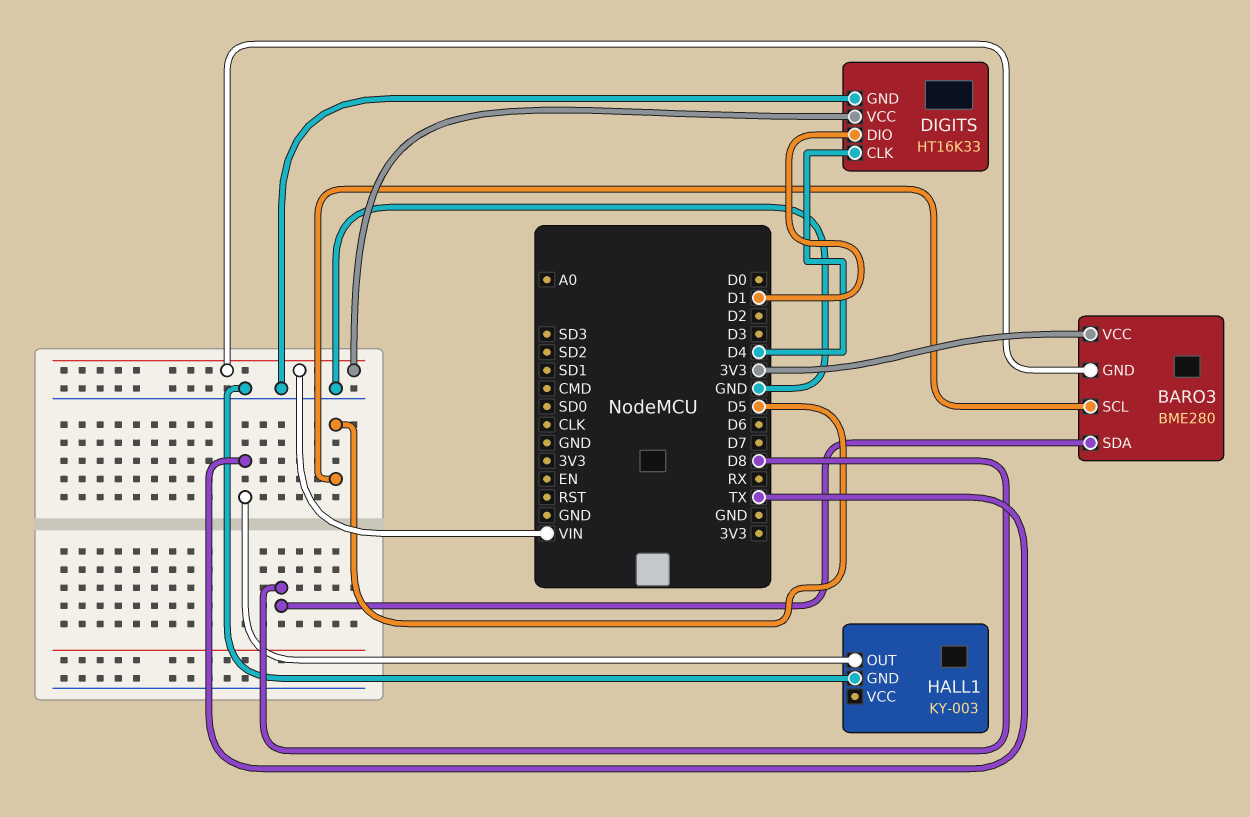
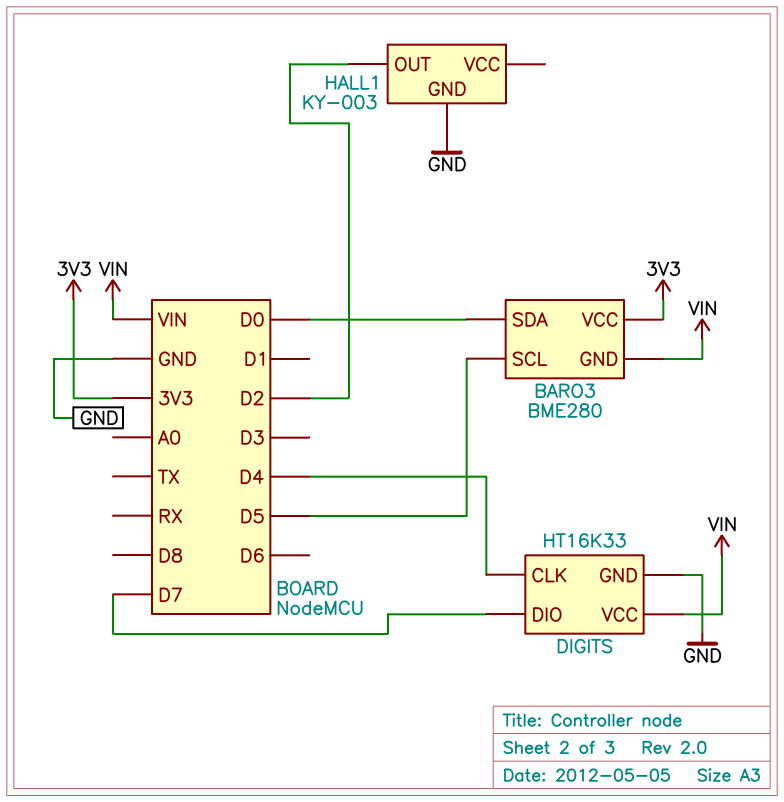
BARO3 pin SDA: D8 -> D0
DIGITS pin DIO: D1 -> D7
HALL1 pin OUT: TX -> D2

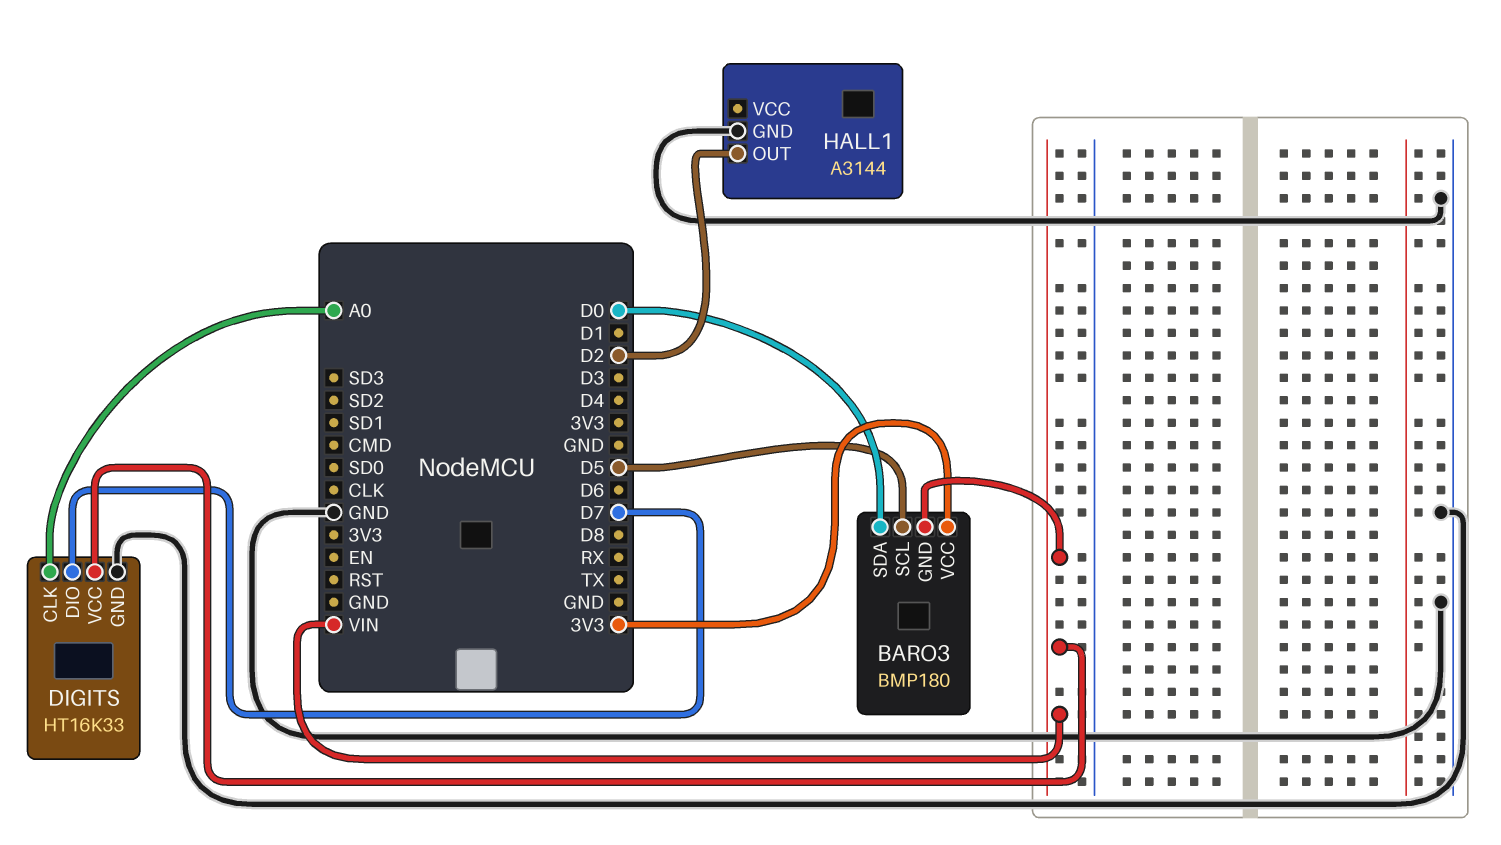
BARO3: BME280 -> BMP180
DIGITS pin CLK: D4 -> A0
HALL1: KY-003 -> A3144

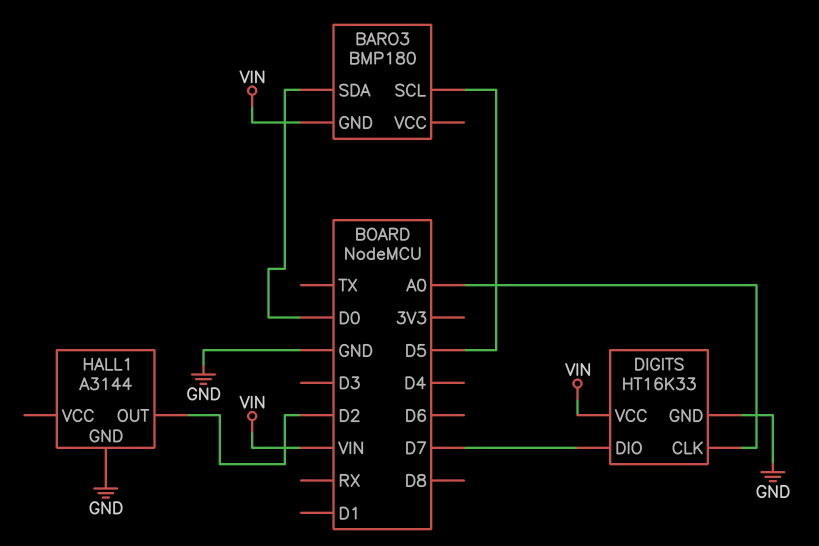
BARO3 pin VCC: 3V3 -> none

